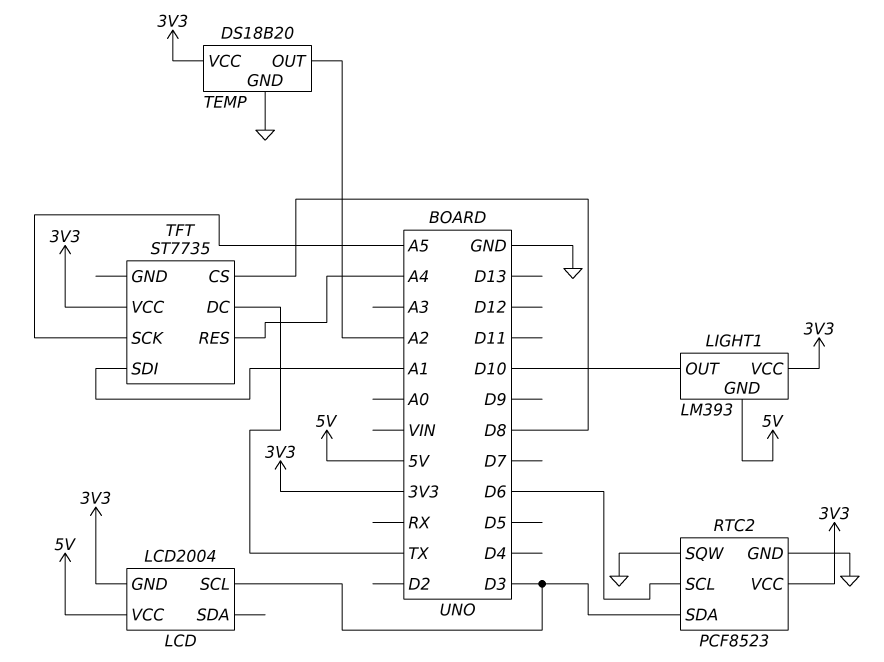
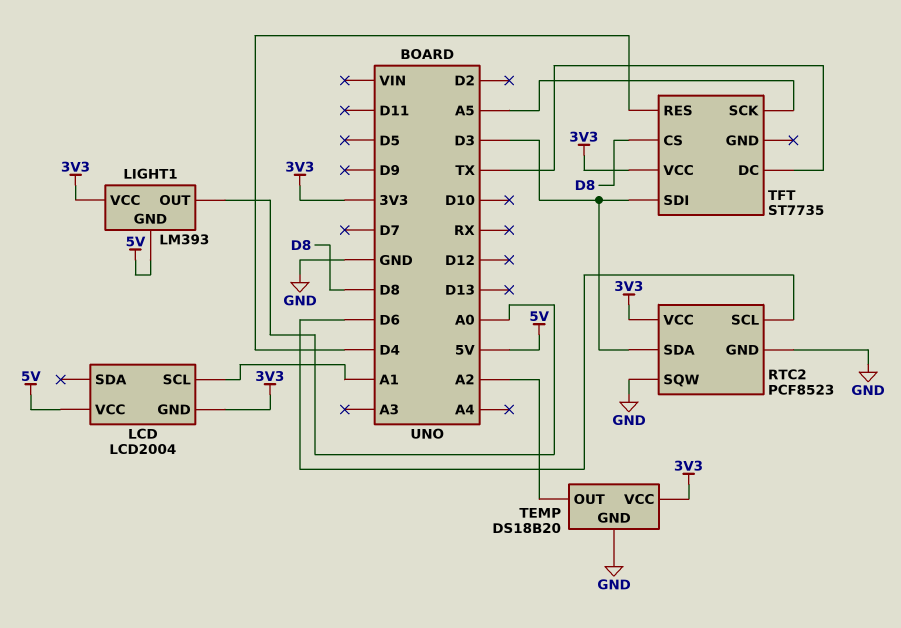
LCD pin SCL: D3 -> A1
LIGHT1 pin OUT: D10 -> A0
TFT pin RES: A4 -> D4
TFT pin SDI: A1 -> D3

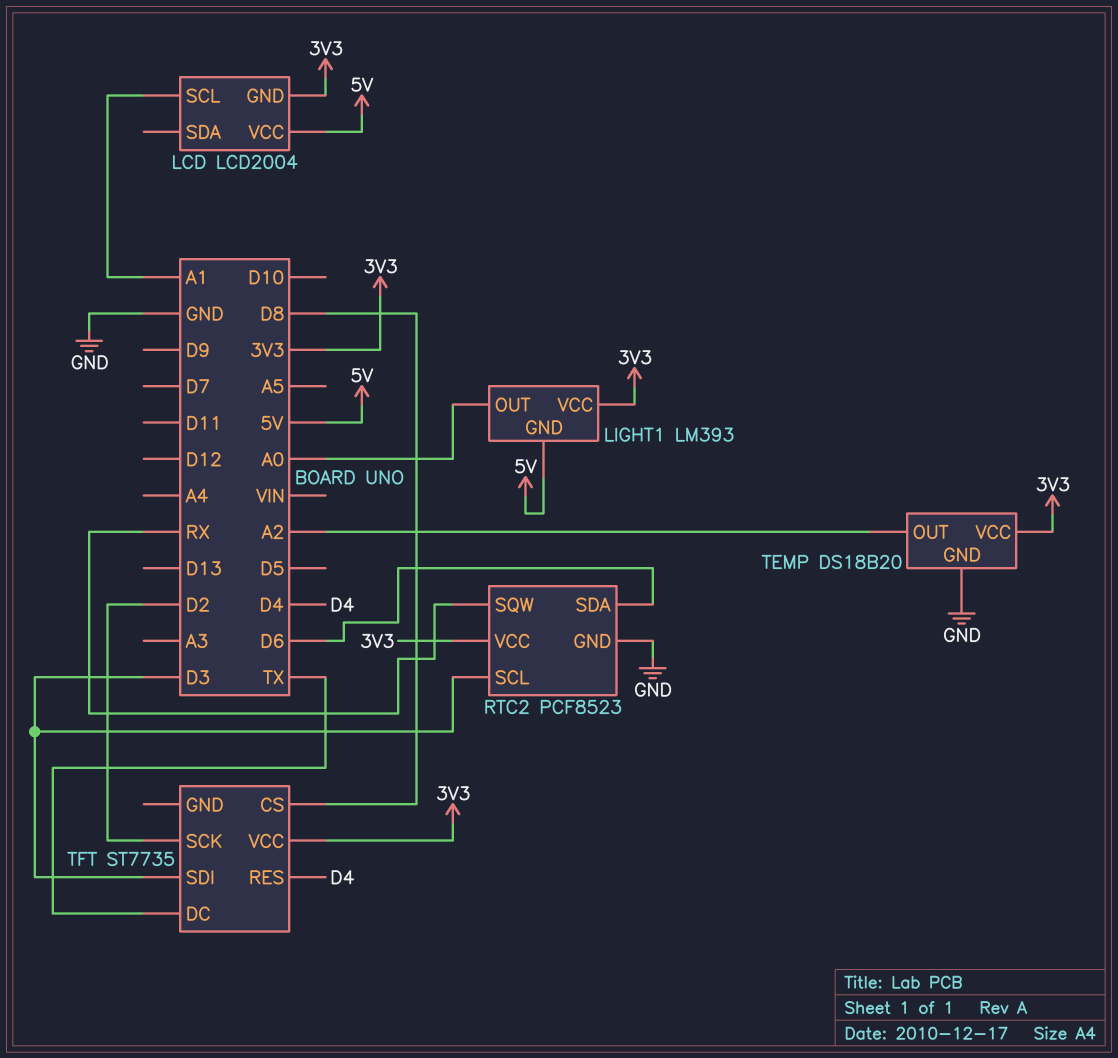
RTC2 pin SCL: D6 -> D3
RTC2 pin SDA: D3 -> D6
RTC2 pin SQW: GND -> RX
TFT pin SCK: A5 -> D2

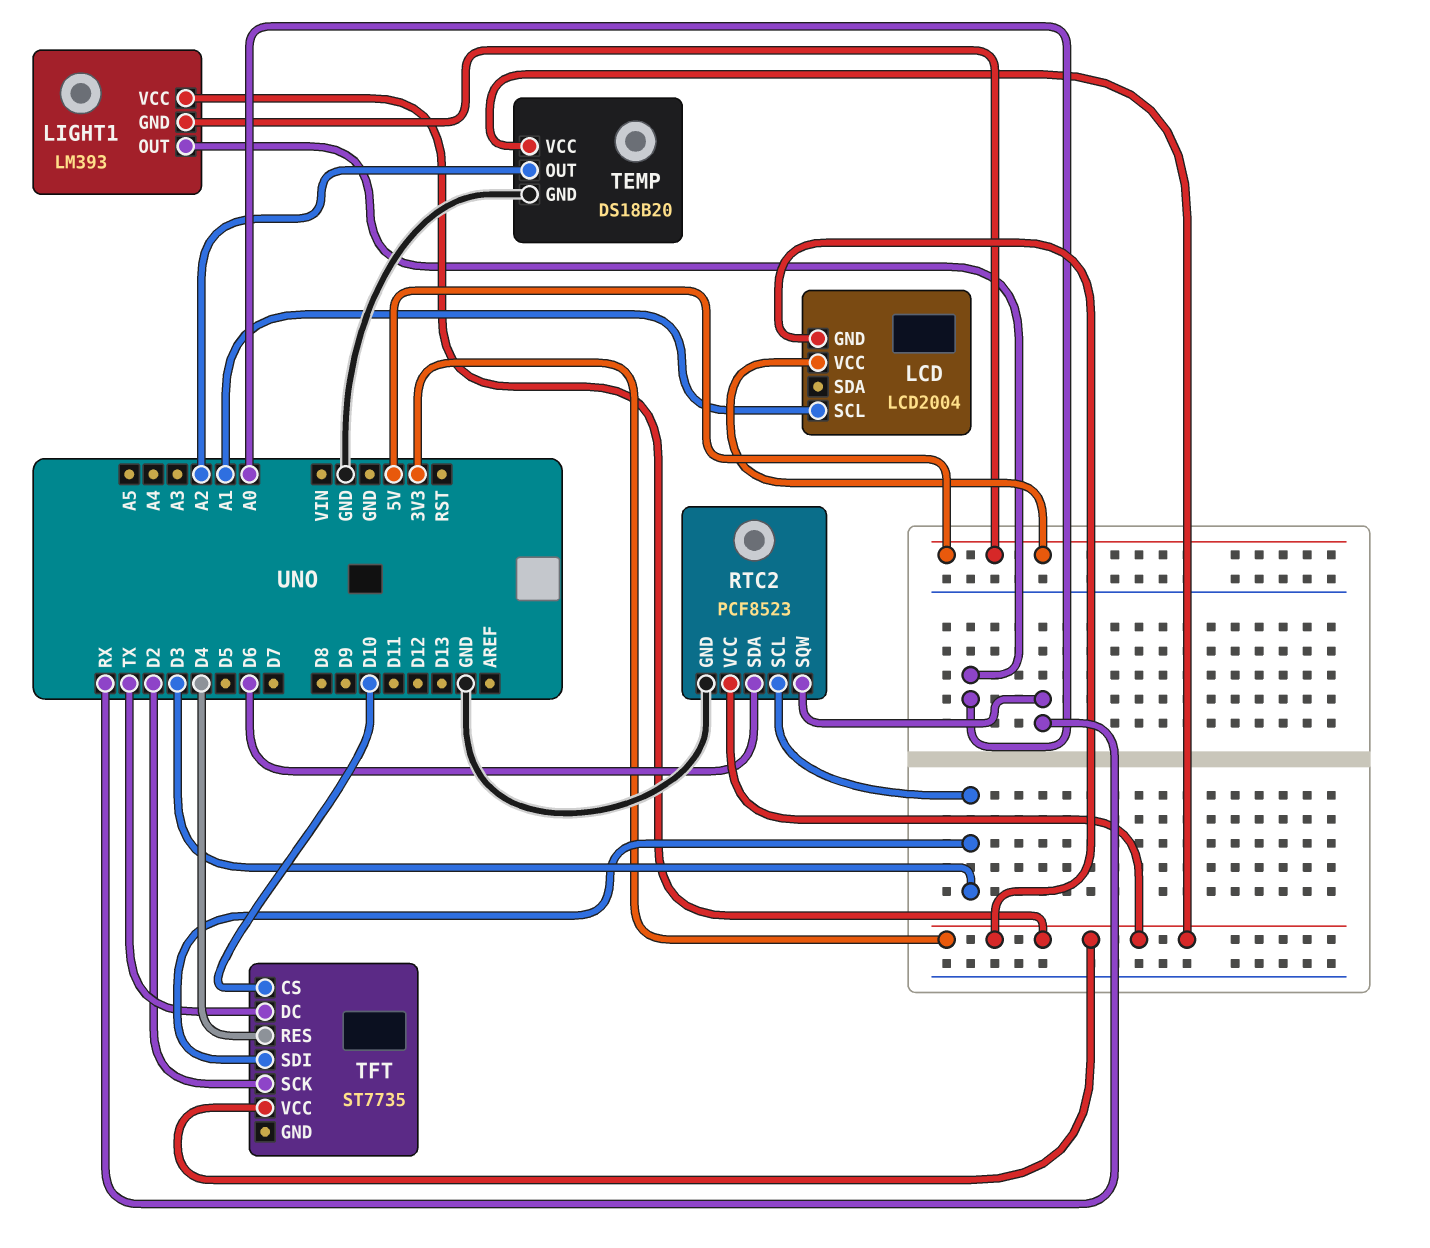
TFT pin CS: D8 -> D10

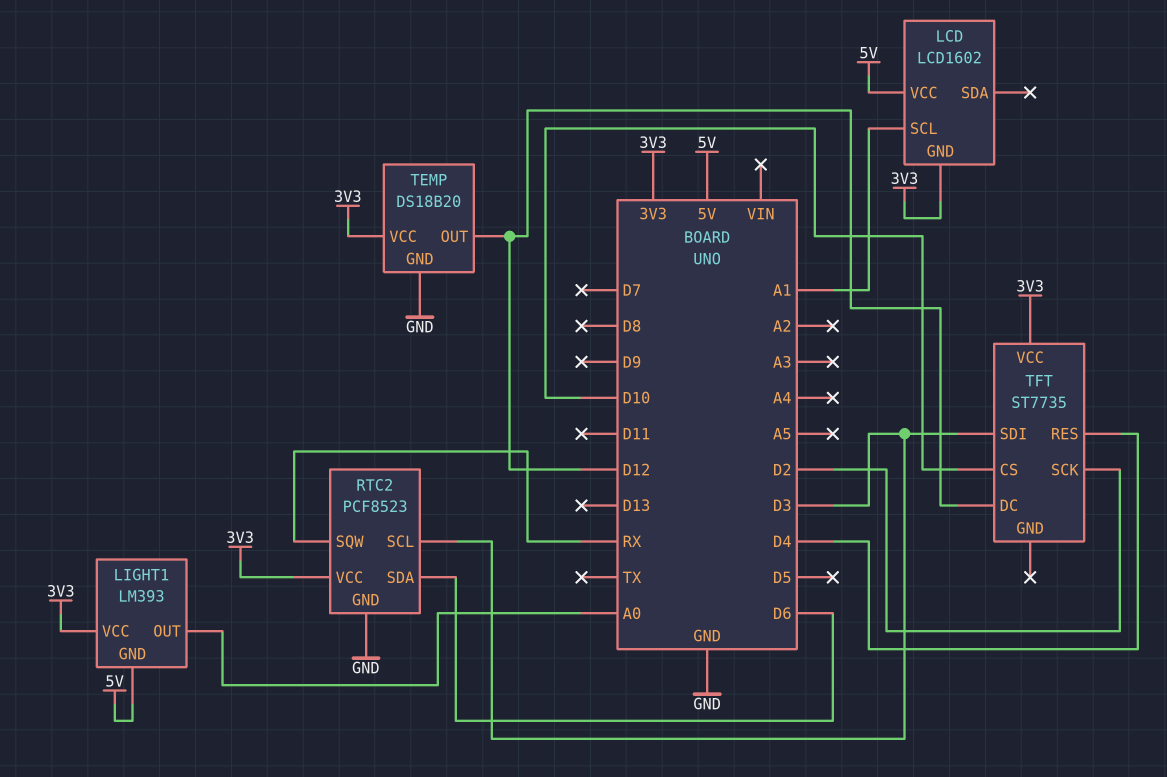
LCD: LCD2004 -> LCD1602
TEMP pin OUT: A2 -> D12
TFT pin DC: TX -> D12

